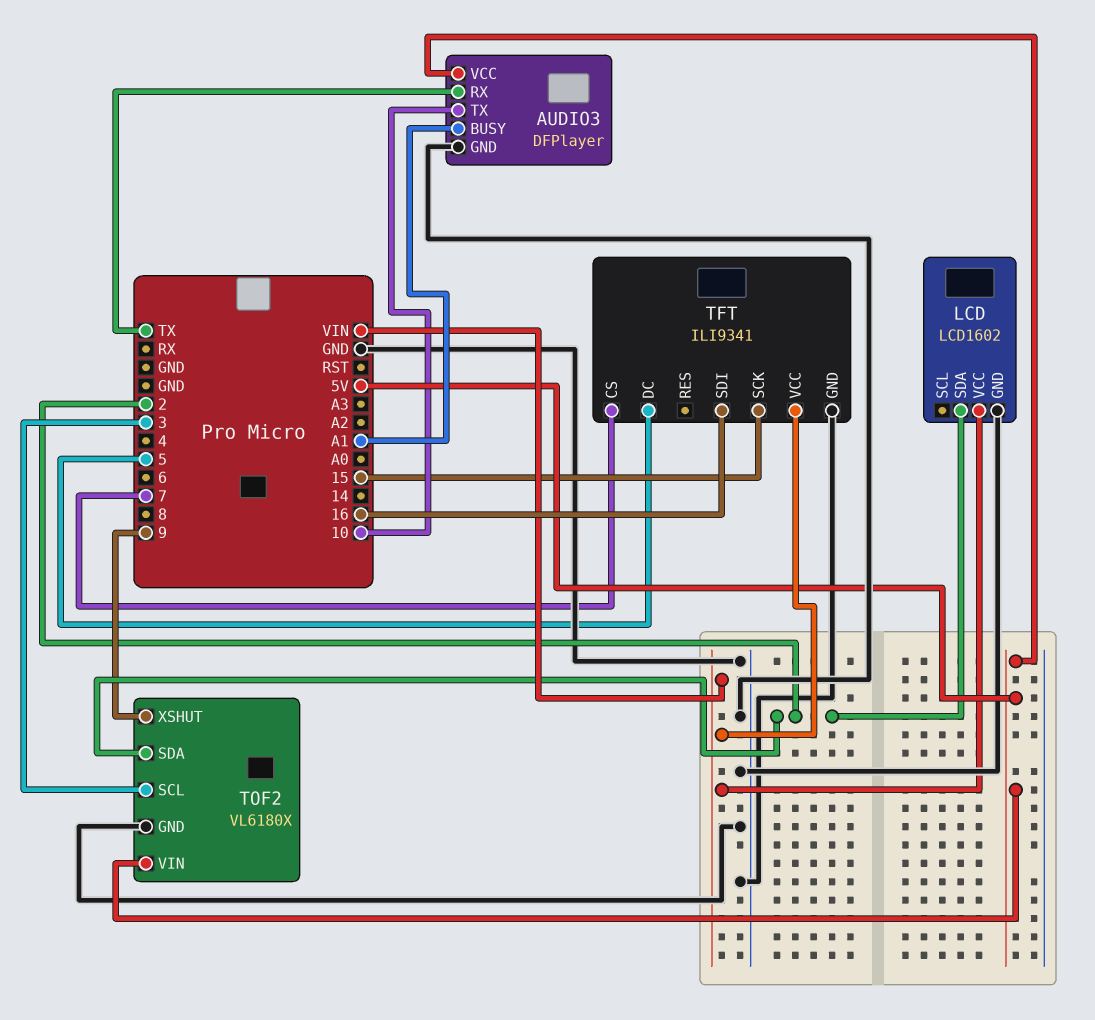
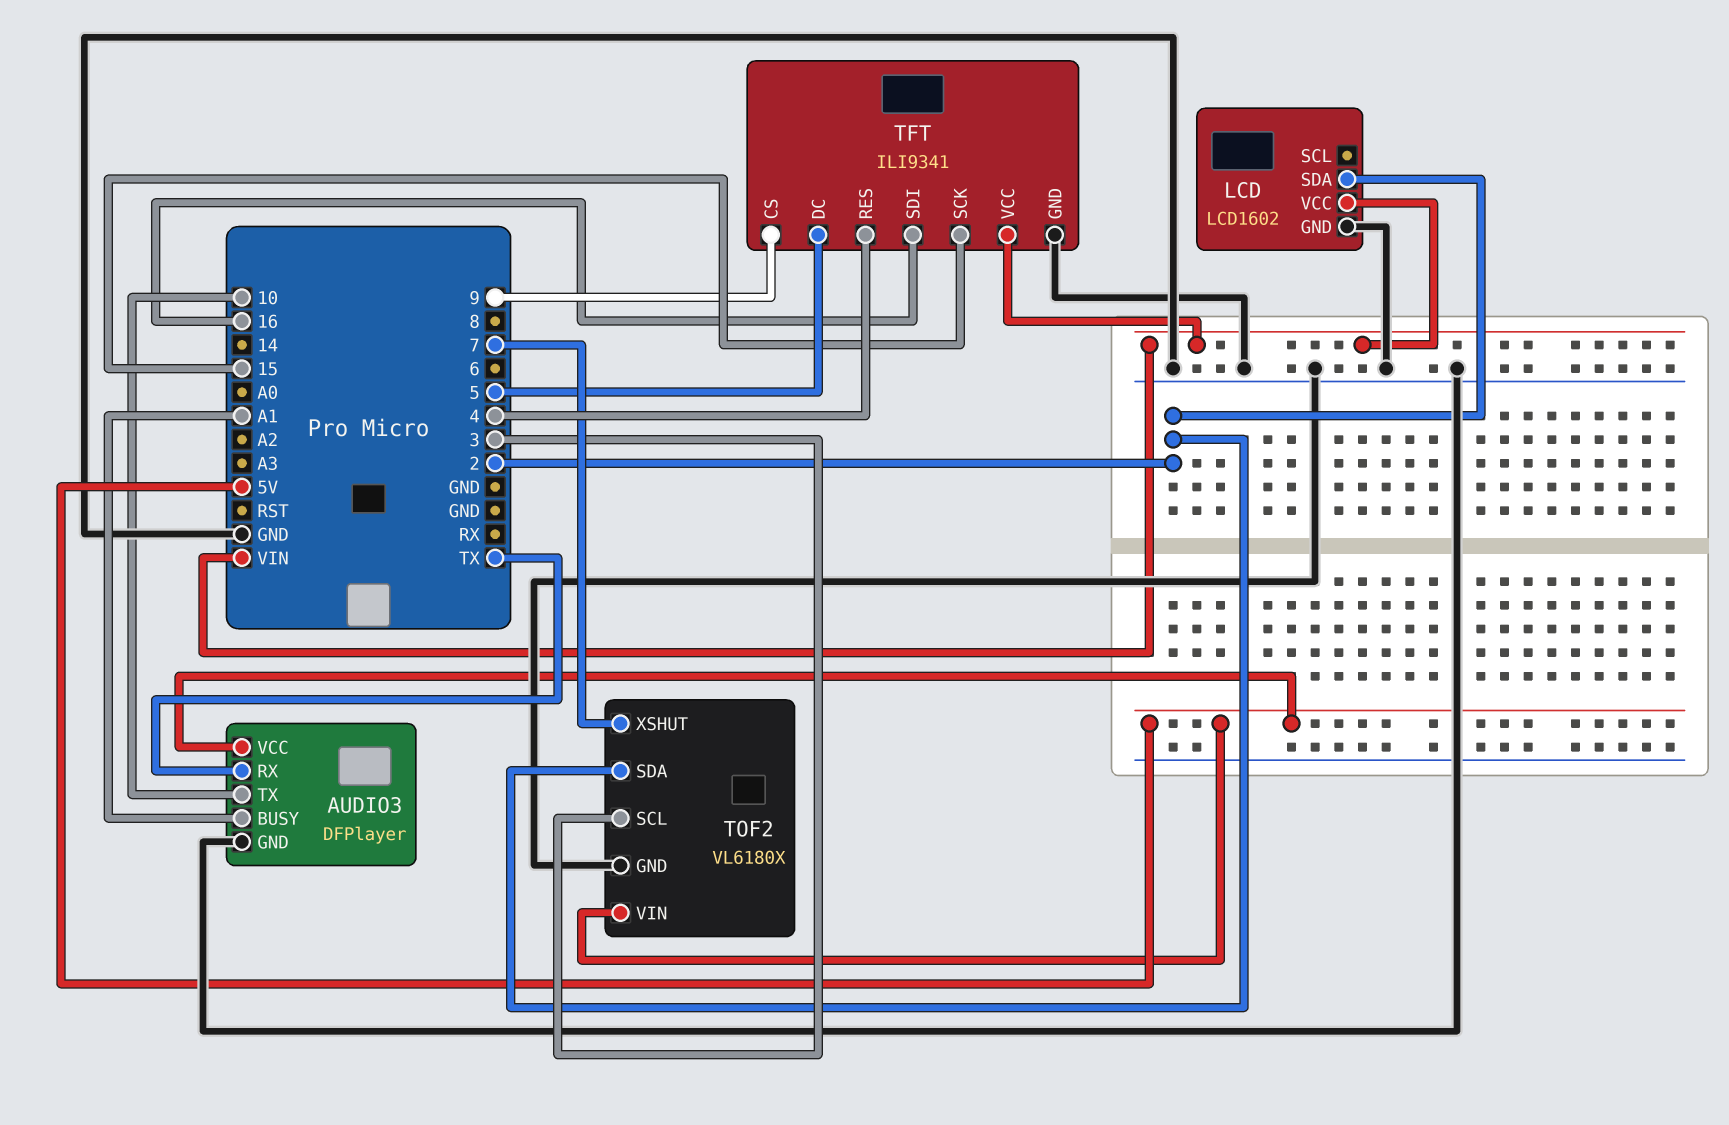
TFT pin CS: 7 -> 9
TFT pin RES: none -> 4
TOF2 pin XSHUT: 9 -> 7

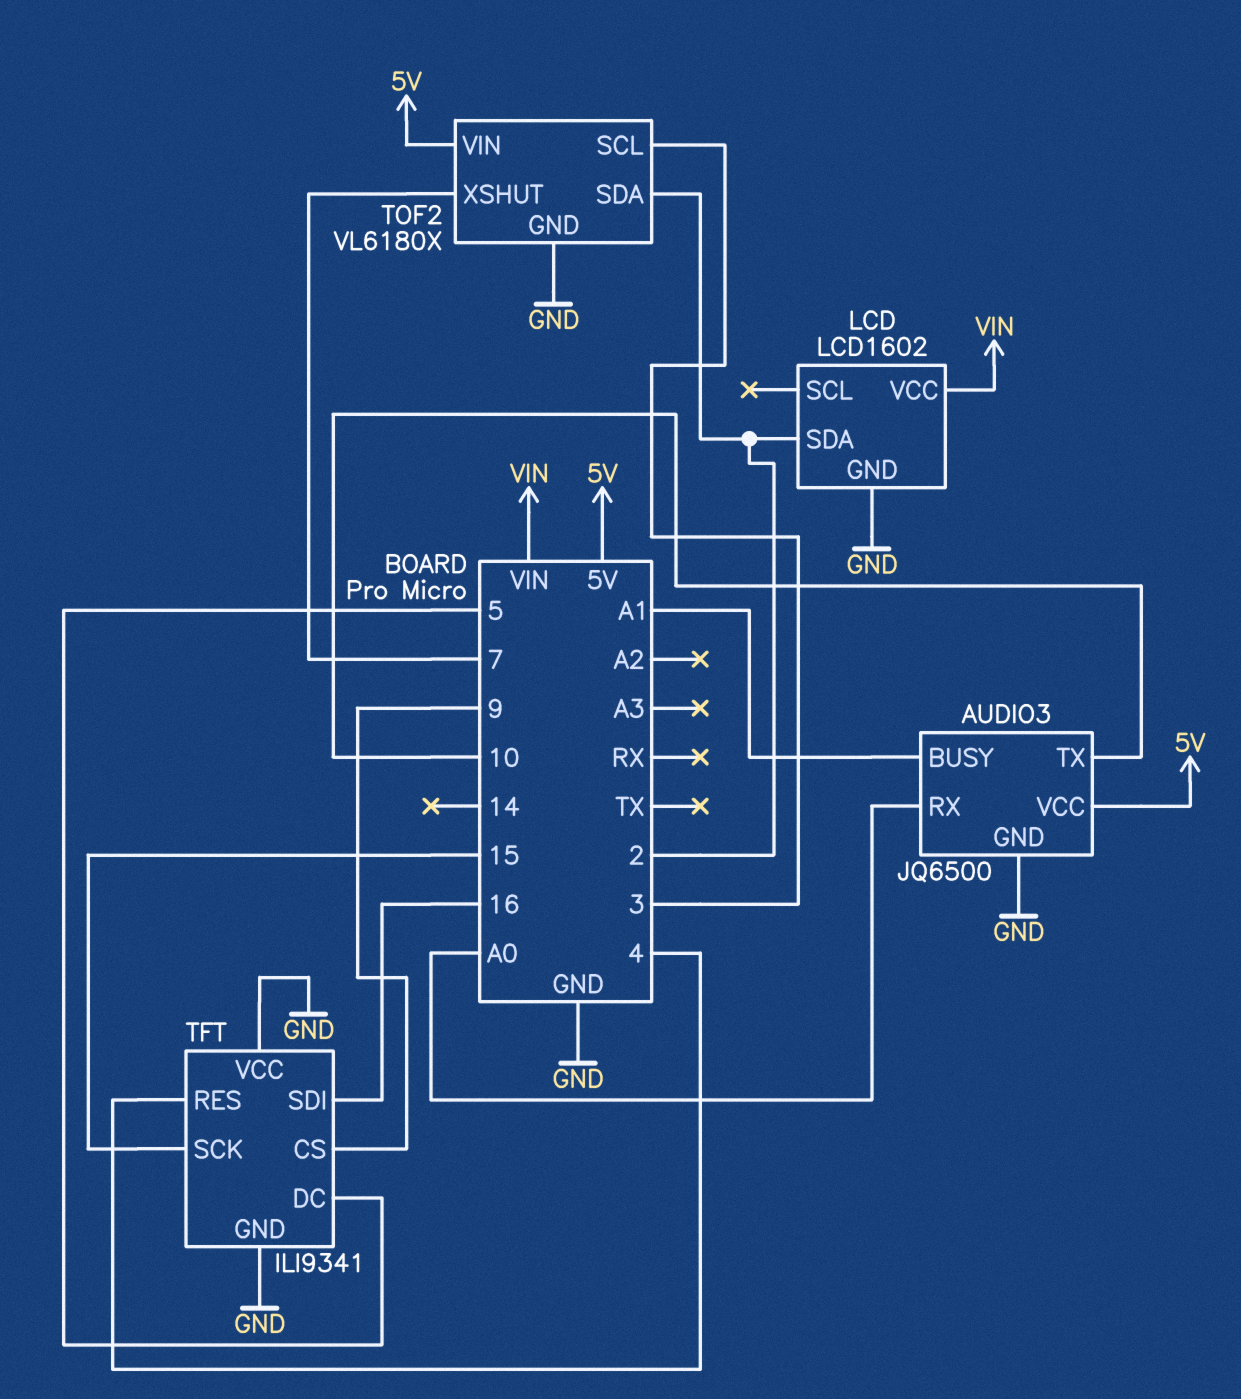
AUDIO3: DFPlayer -> JQ6500
AUDIO3 pin RX: TX -> A0
TFT pin VCC: VIN -> GND

